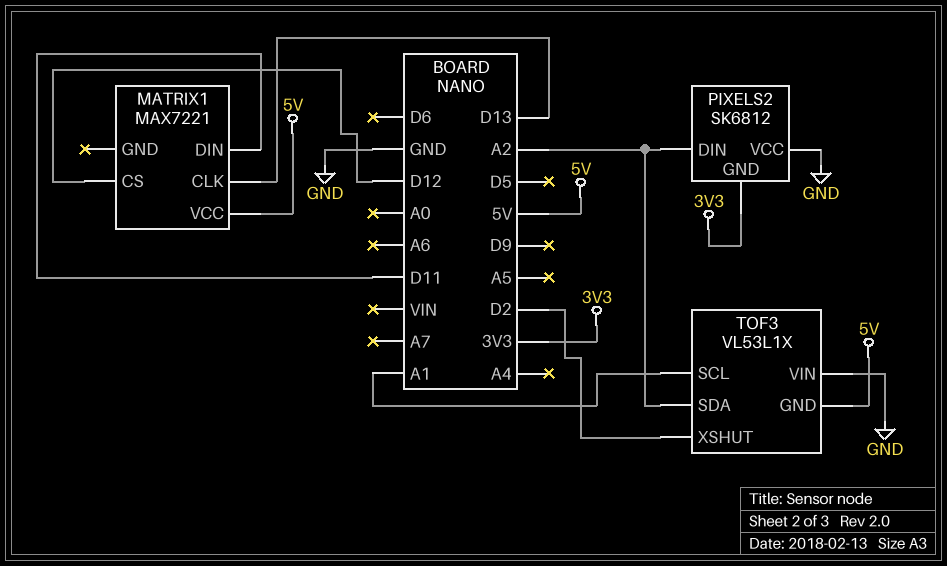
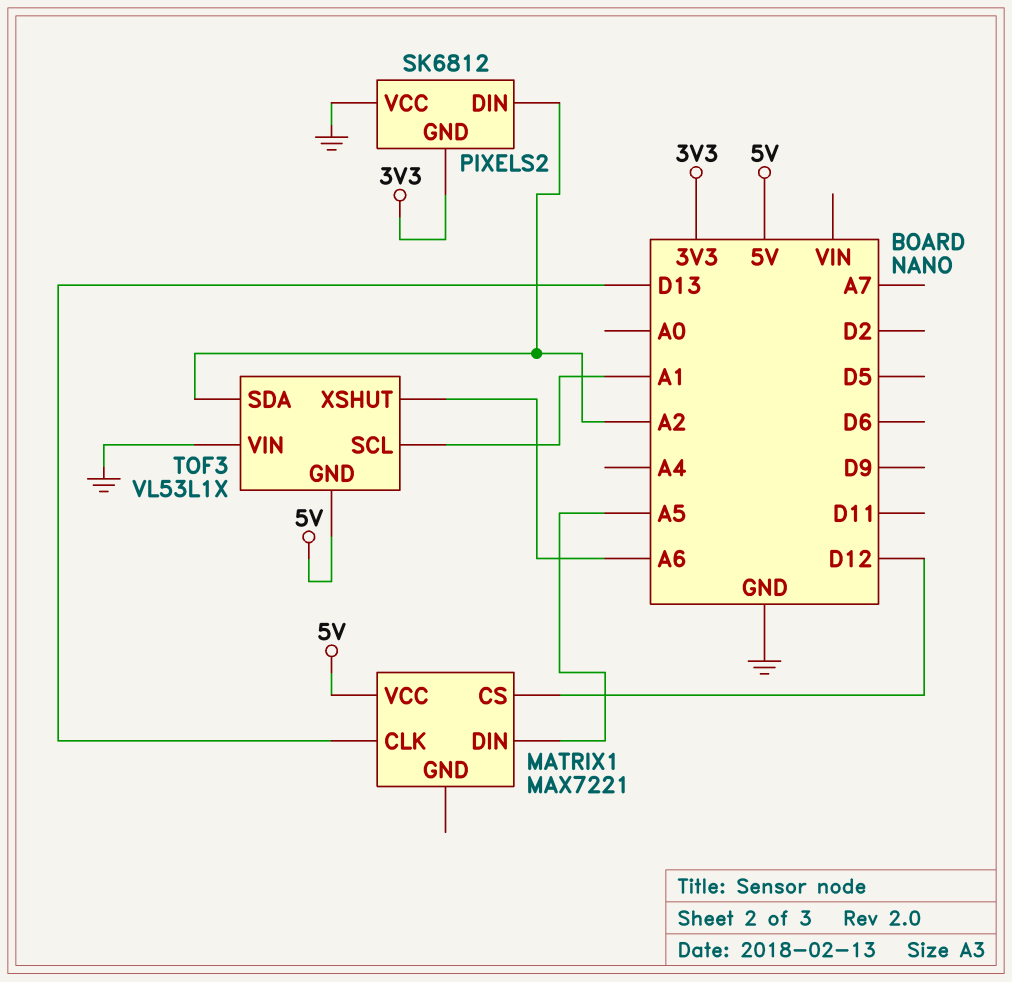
MATRIX1 pin DIN: D11 -> A5
TOF3 pin XSHUT: D2 -> A6

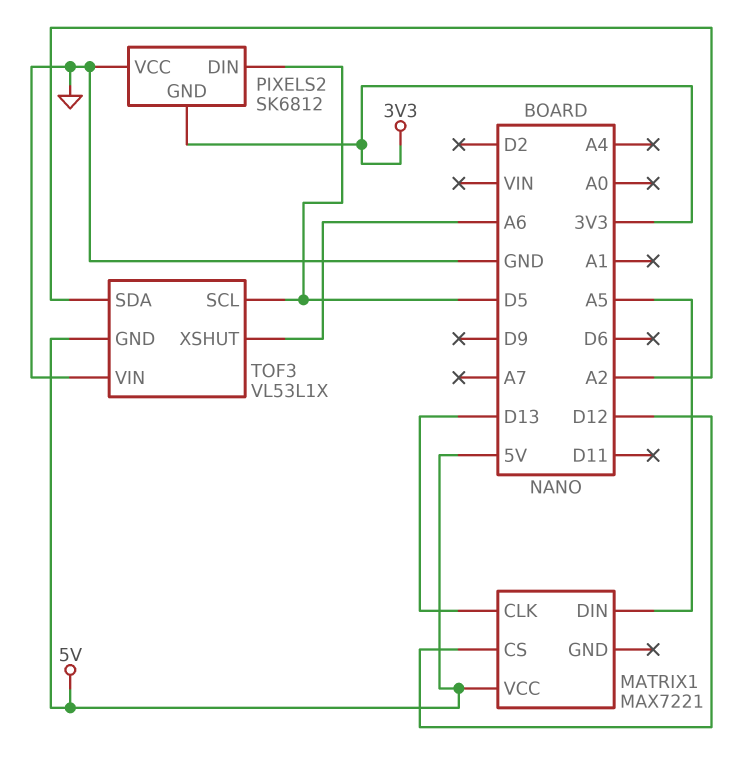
PIXELS2 pin DIN: A2 -> D5
TOF3 pin SCL: A1 -> D5

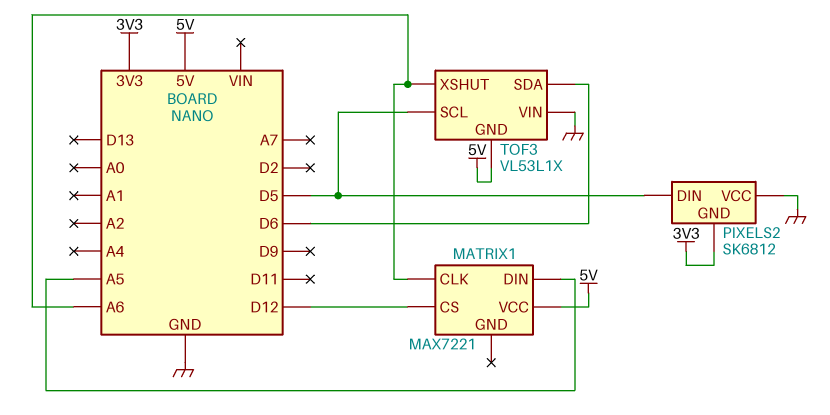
MATRIX1 pin CLK: D13 -> A6
TOF3 pin SDA: A2 -> D6

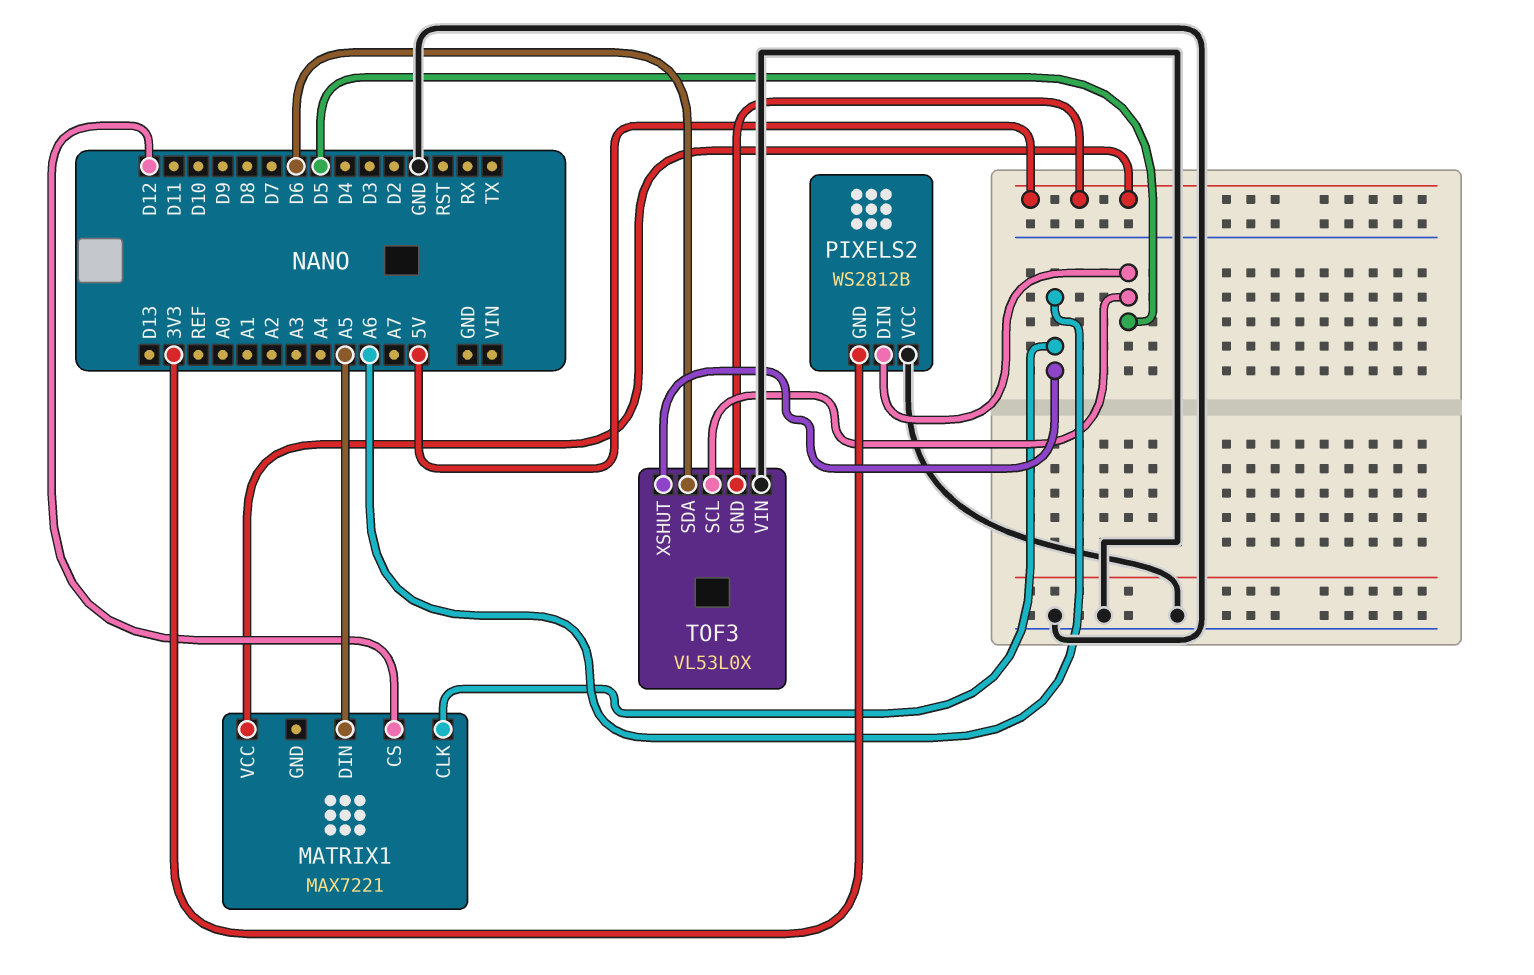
PIXELS2: SK6812 -> WS2812B
TOF3: VL53L1X -> VL53L0X

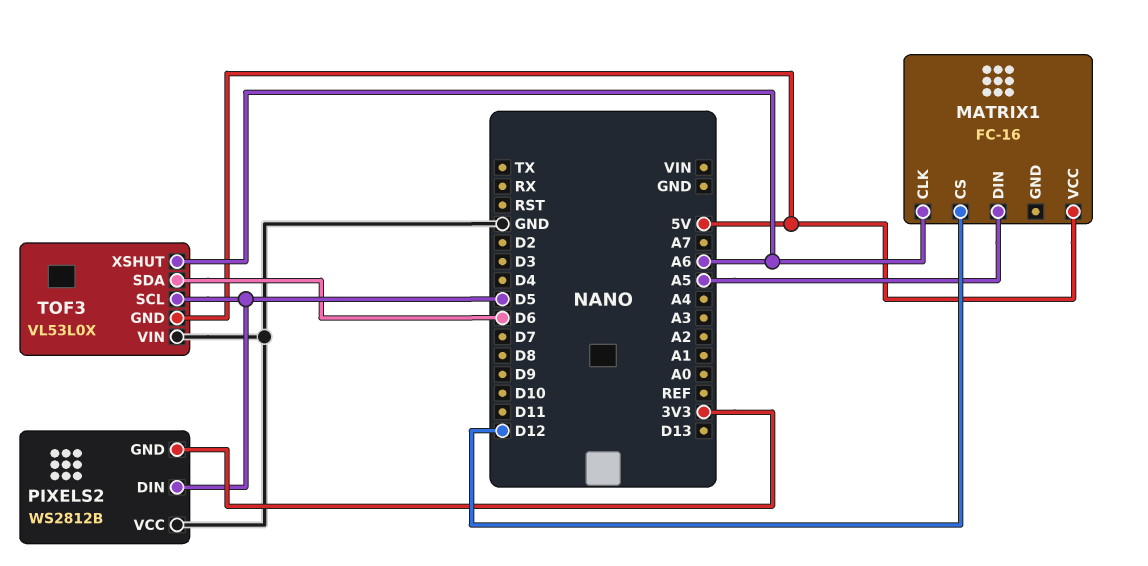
MATRIX1: MAX7221 -> FC-16

